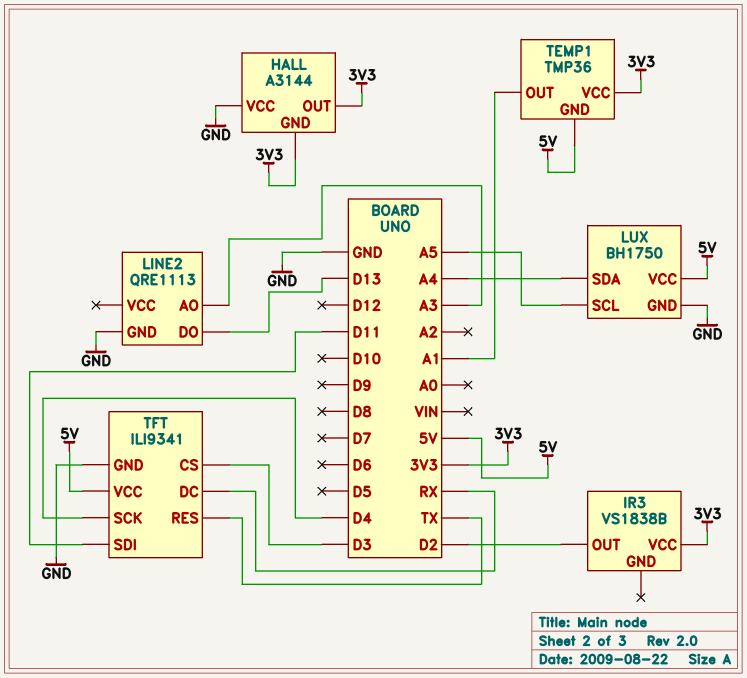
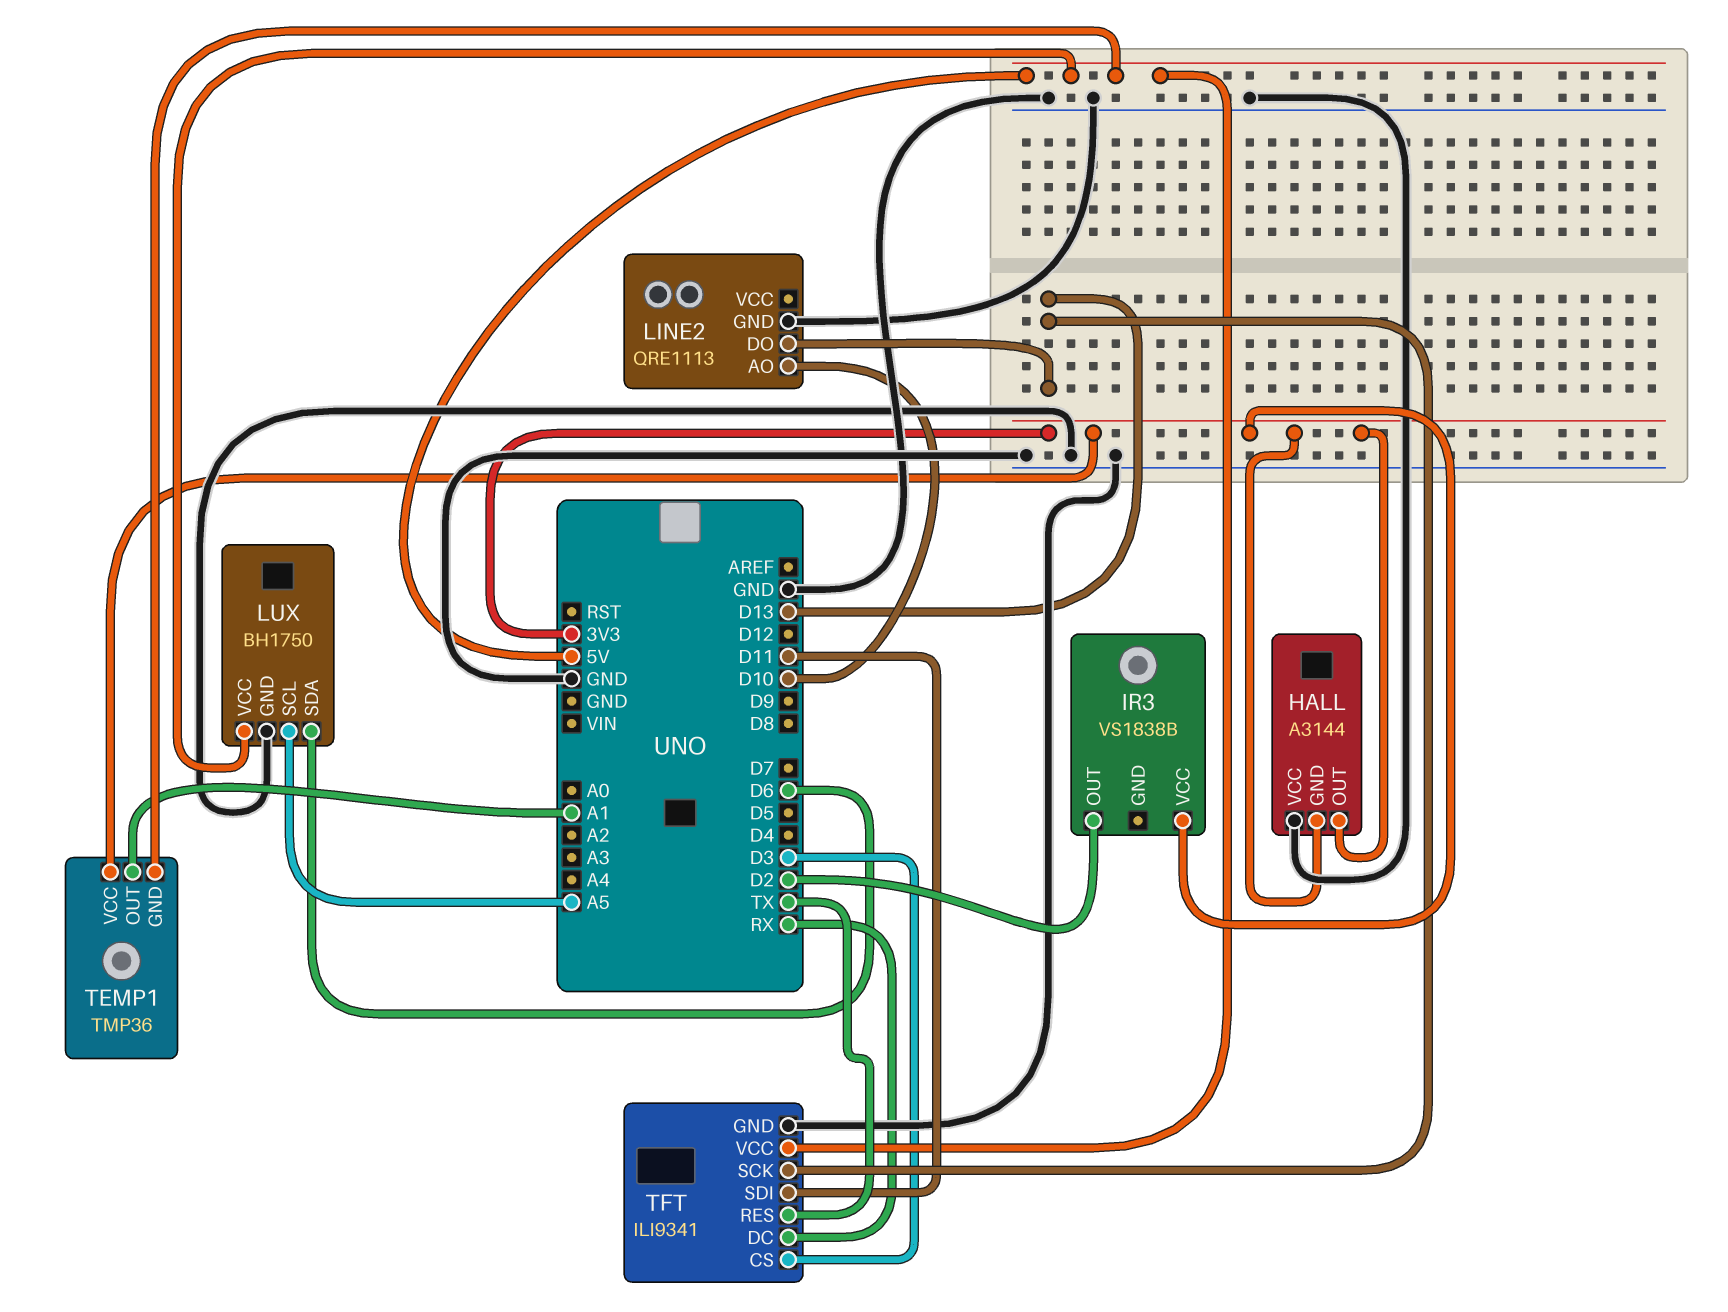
LINE2 pin AO: A3 -> D10
LUX pin SDA: A4 -> D6
TFT pin SCK: D4 -> D13

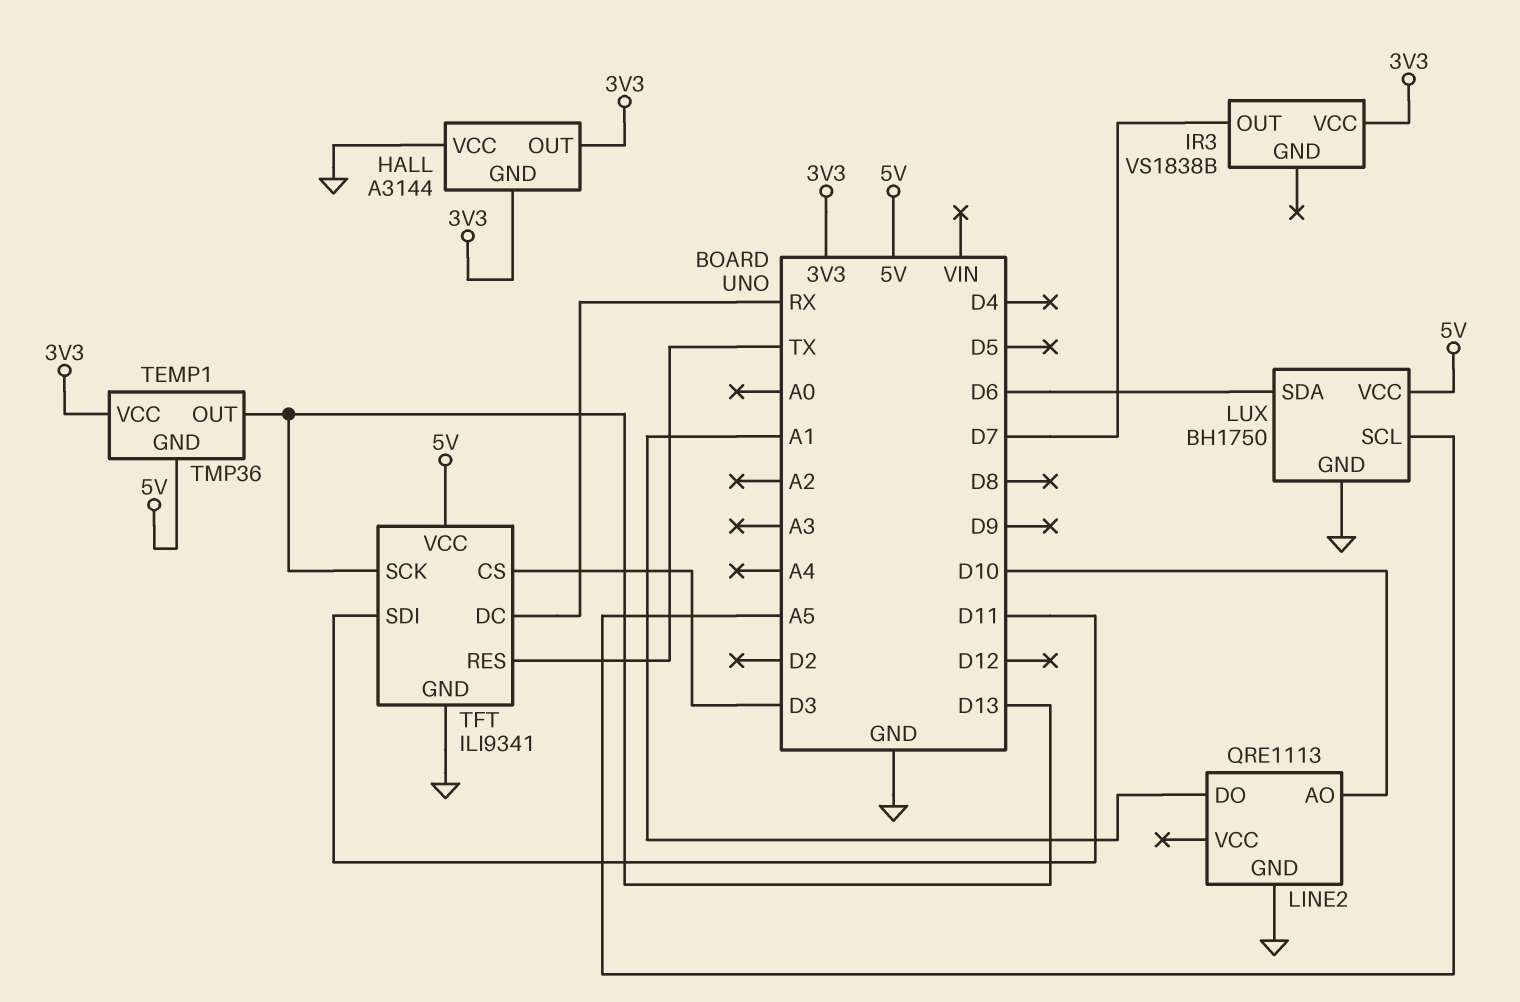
IR3 pin OUT: D2 -> D7
LINE2 pin DO: D13 -> A1
TEMP1 pin OUT: A1 -> D13

